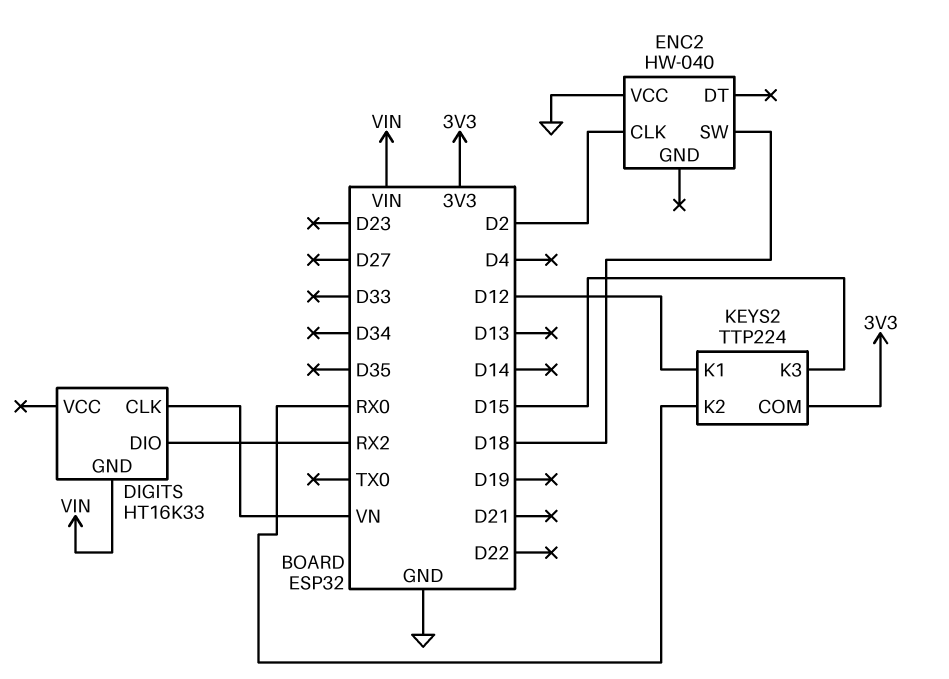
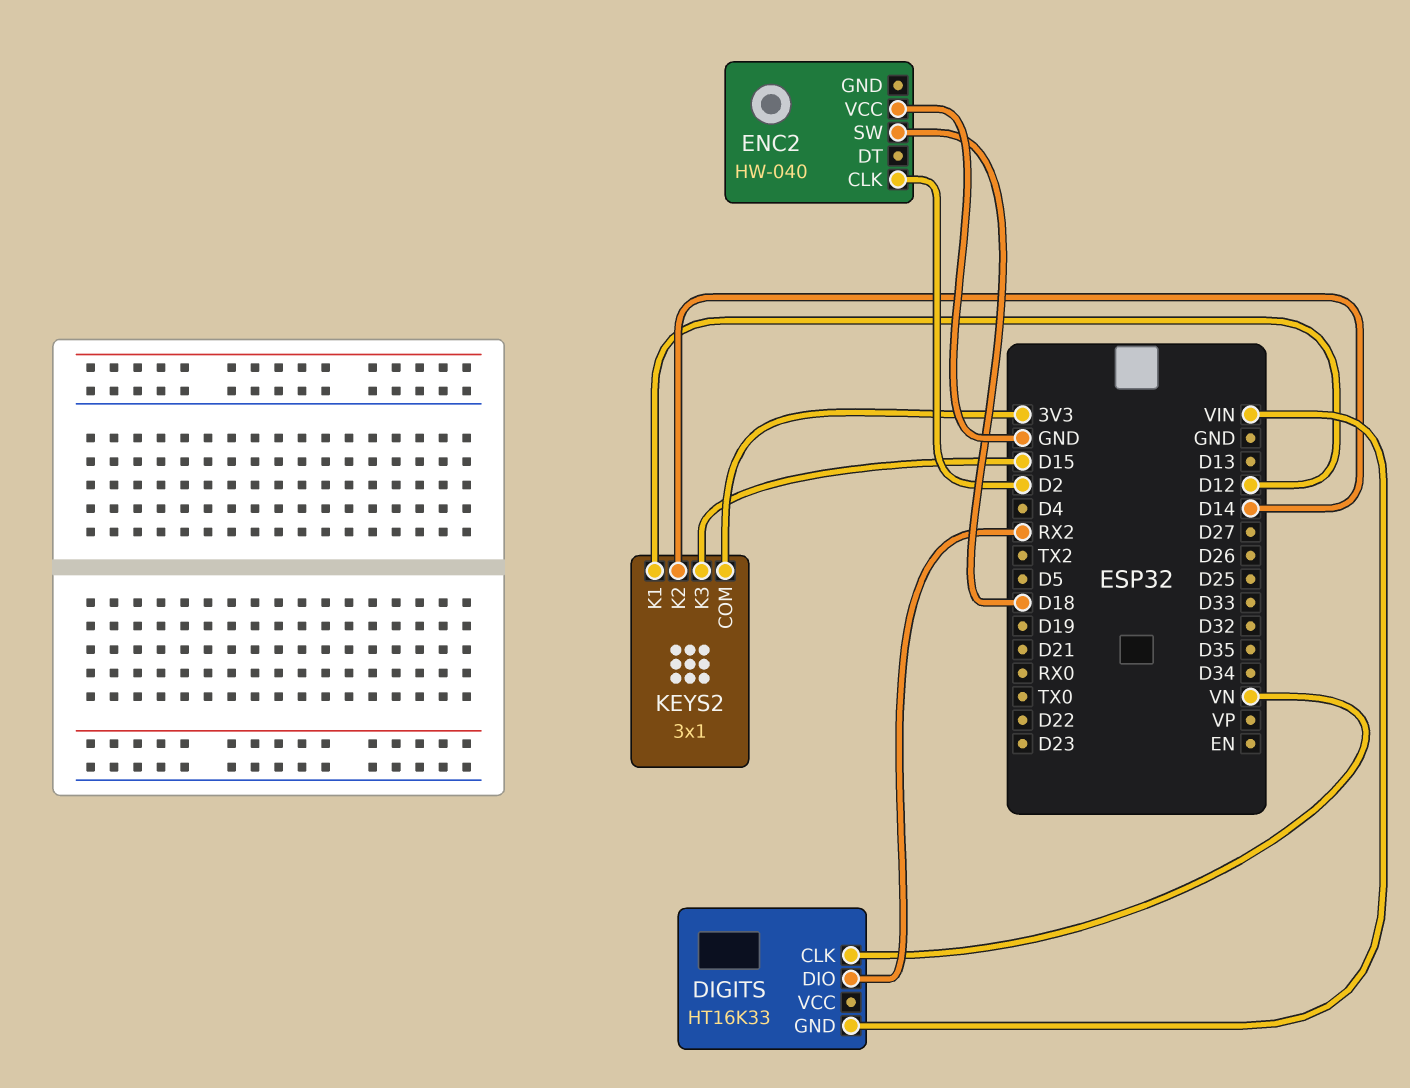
KEYS2: TTP224 -> 3x1
KEYS2 pin K2: RX0 -> D14

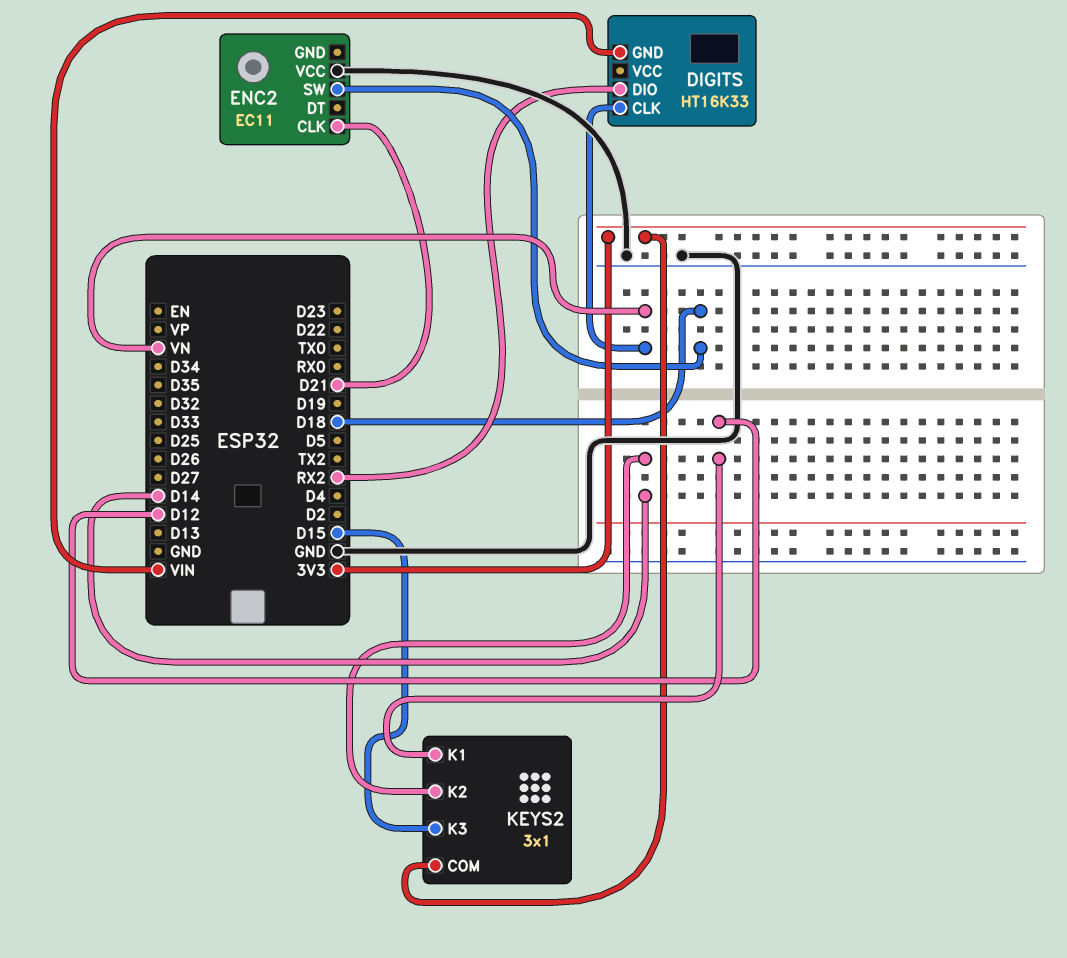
ENC2: HW-040 -> EC11
ENC2 pin CLK: D2 -> D21

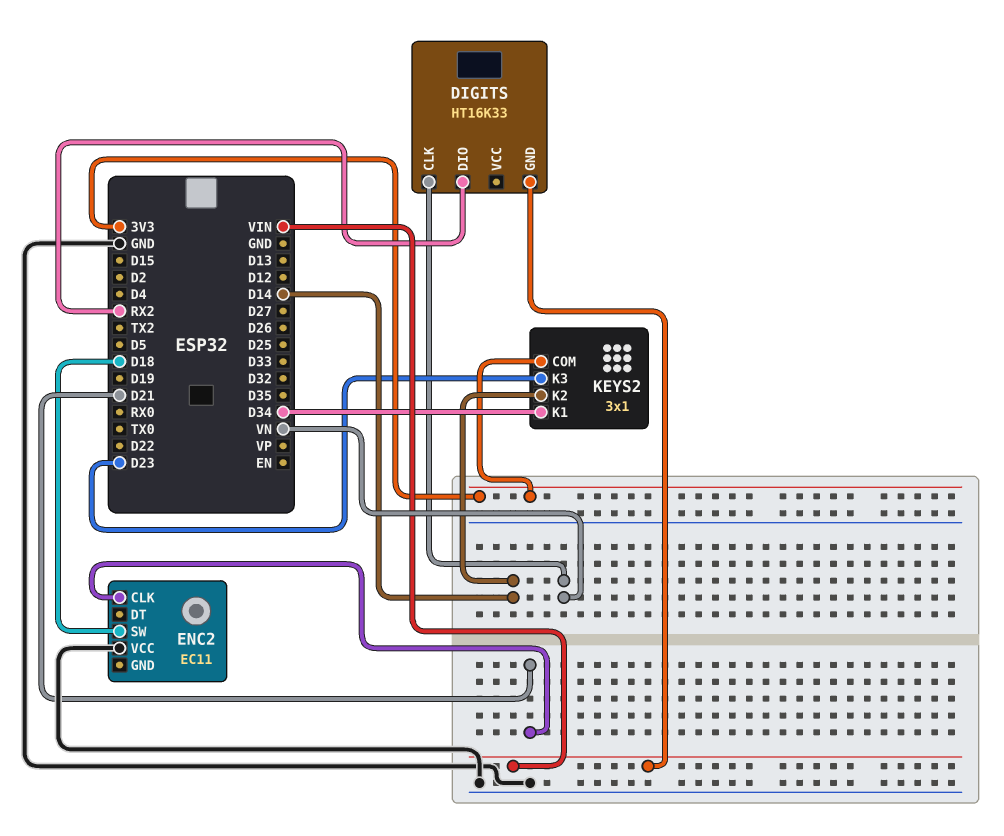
KEYS2 pin K1: D12 -> D34
KEYS2 pin K3: D15 -> D23

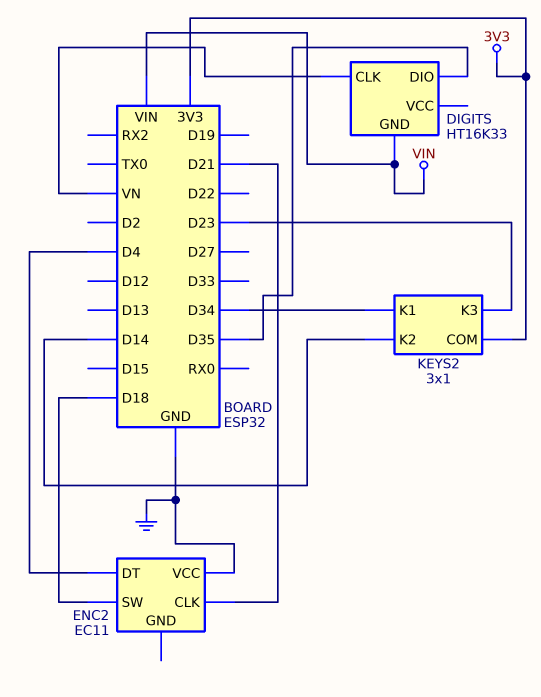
DIGITS pin DIO: RX2 -> D35
ENC2 pin DT: none -> D4

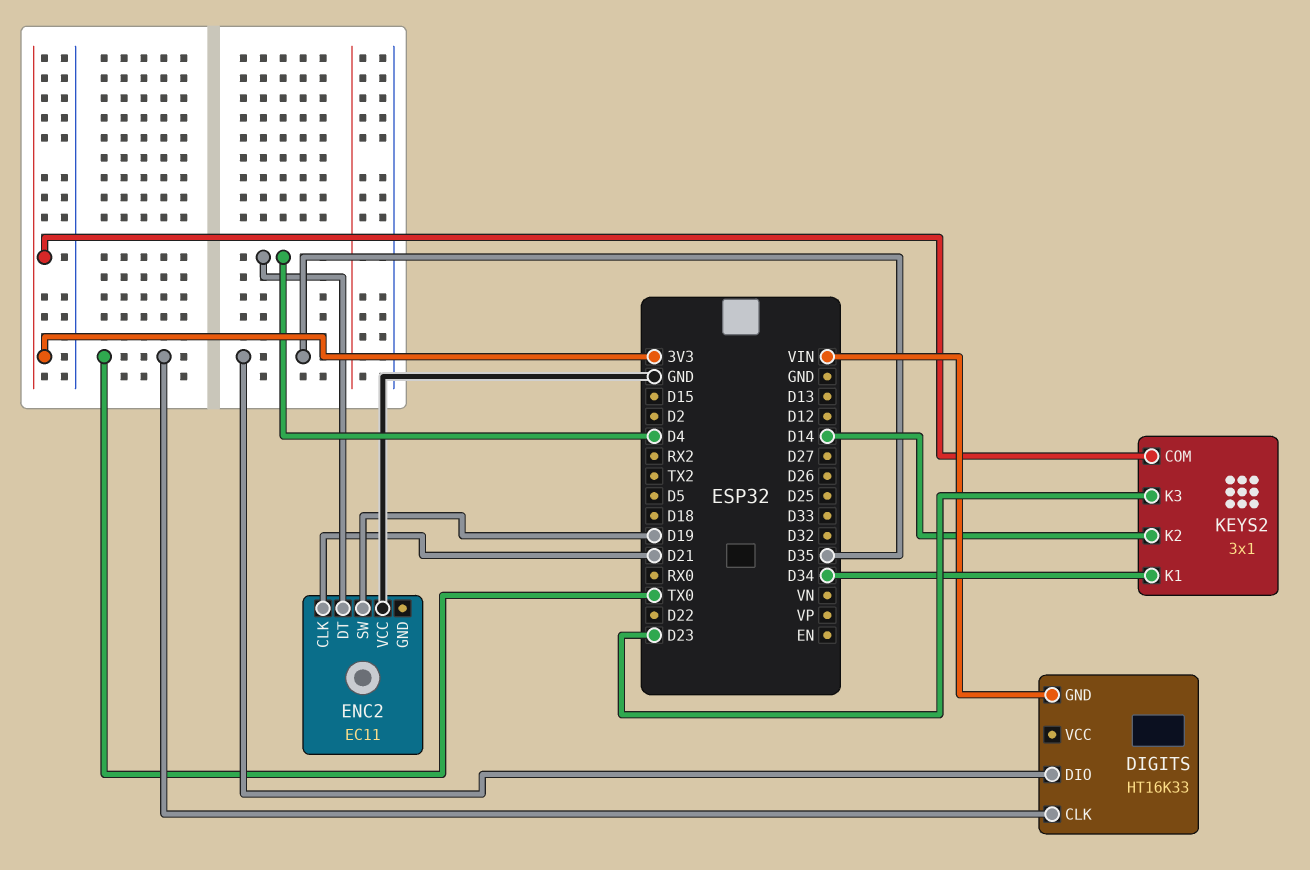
DIGITS pin CLK: VN -> TX0
ENC2 pin SW: D18 -> D19

